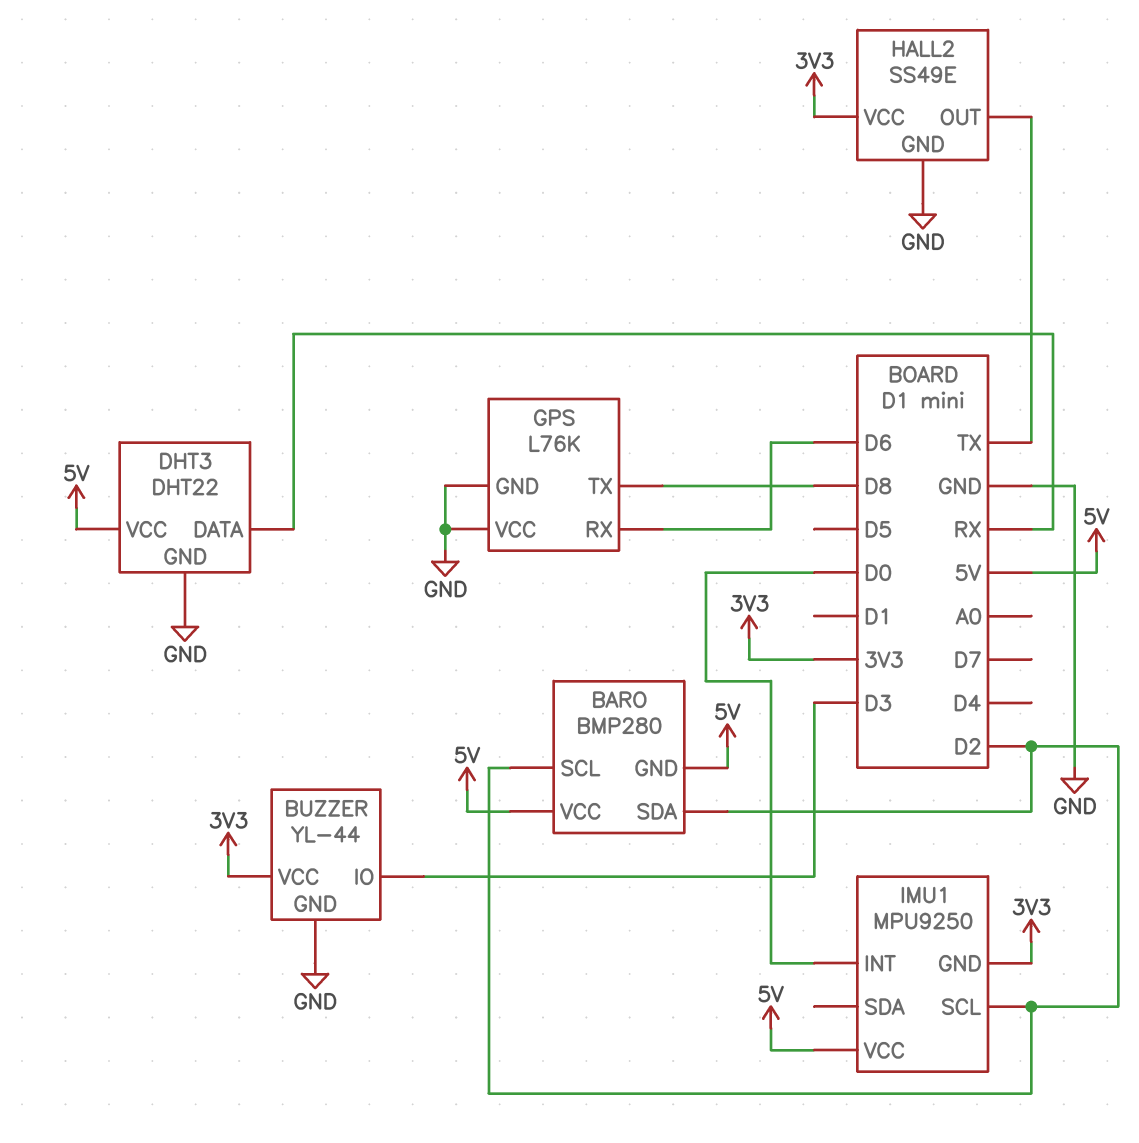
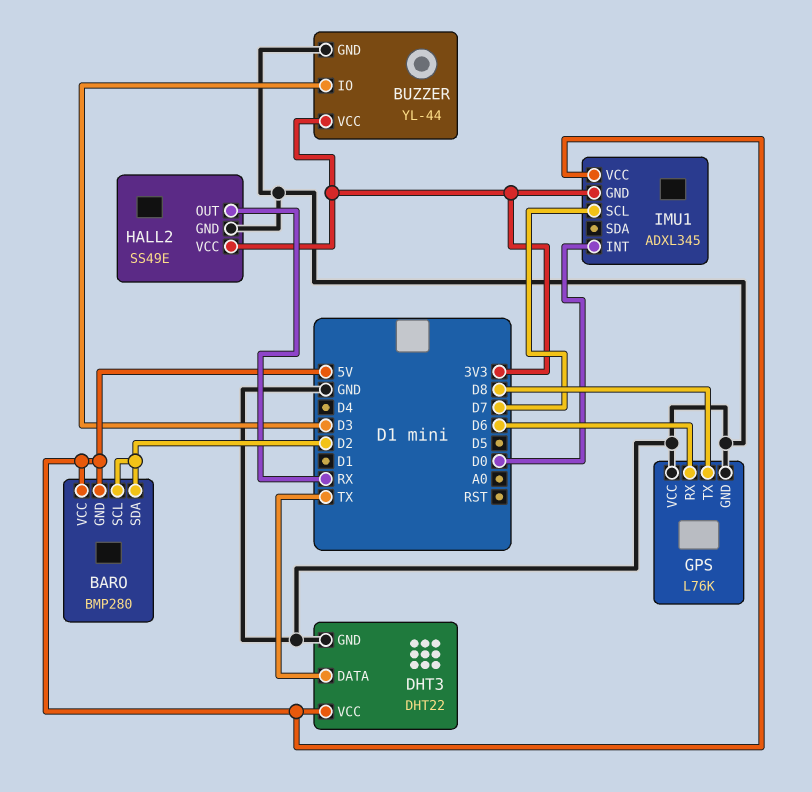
DHT3 pin DATA: RX -> TX
HALL2 pin OUT: TX -> RX
IMU1: MPU9250 -> ADXL345
IMU1 pin SCL: D2 -> D7

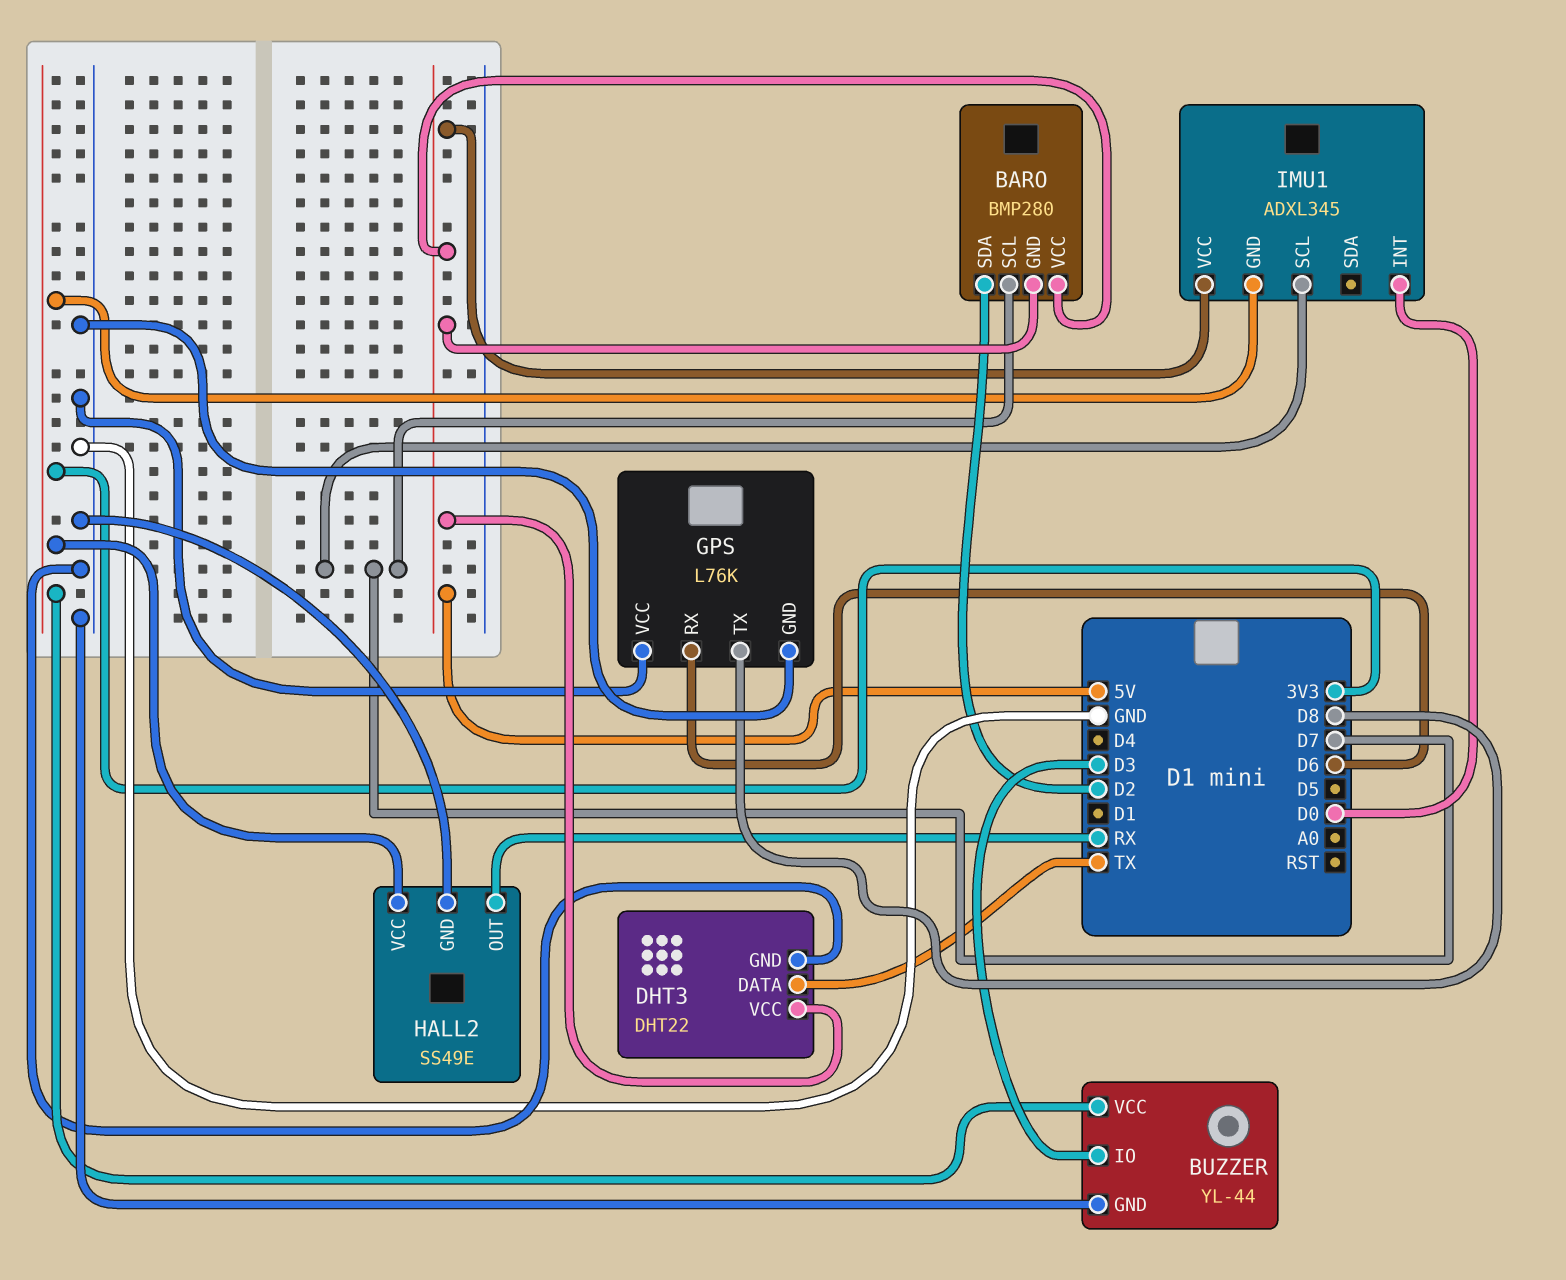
BARO pin SCL: D2 -> D7

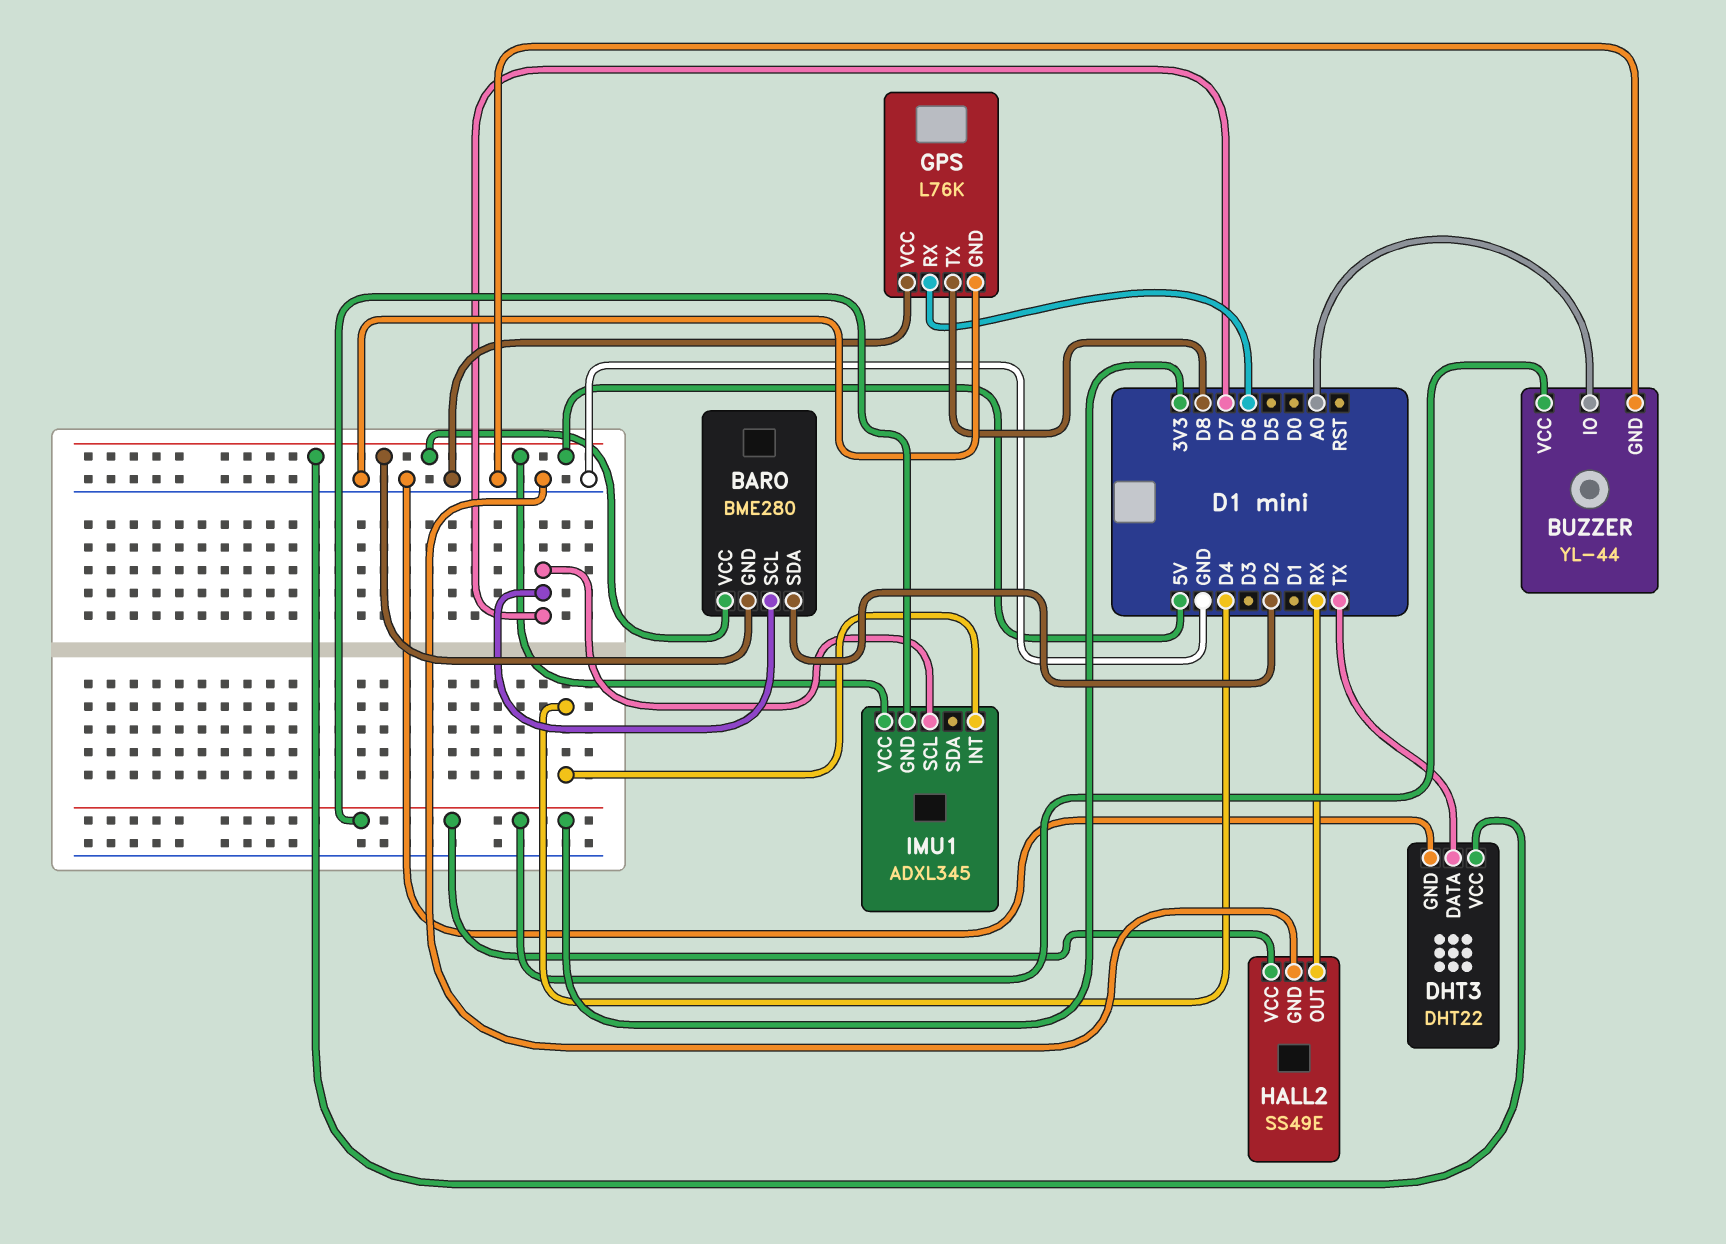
BARO: BMP280 -> BME280
BUZZER pin IO: D3 -> A0
IMU1 pin INT: D0 -> D4

